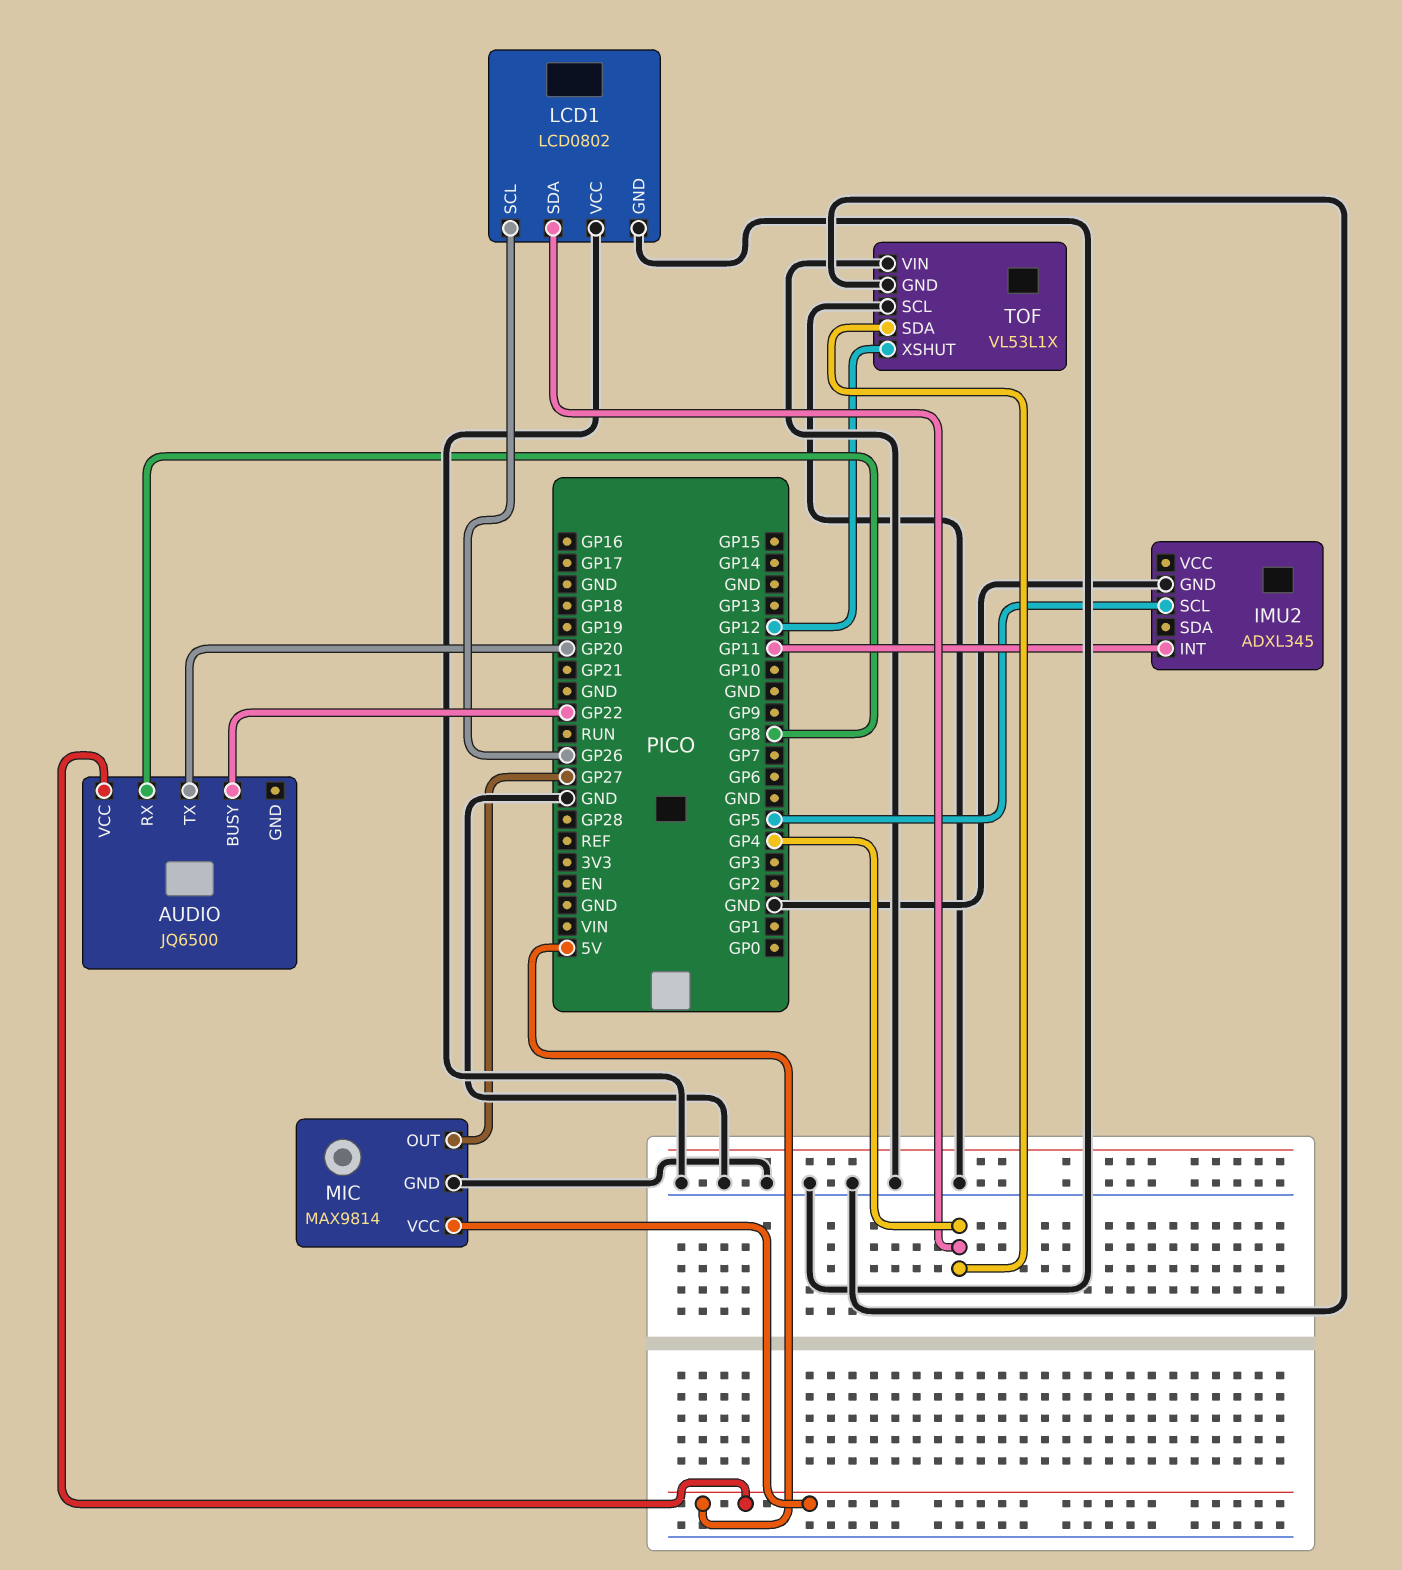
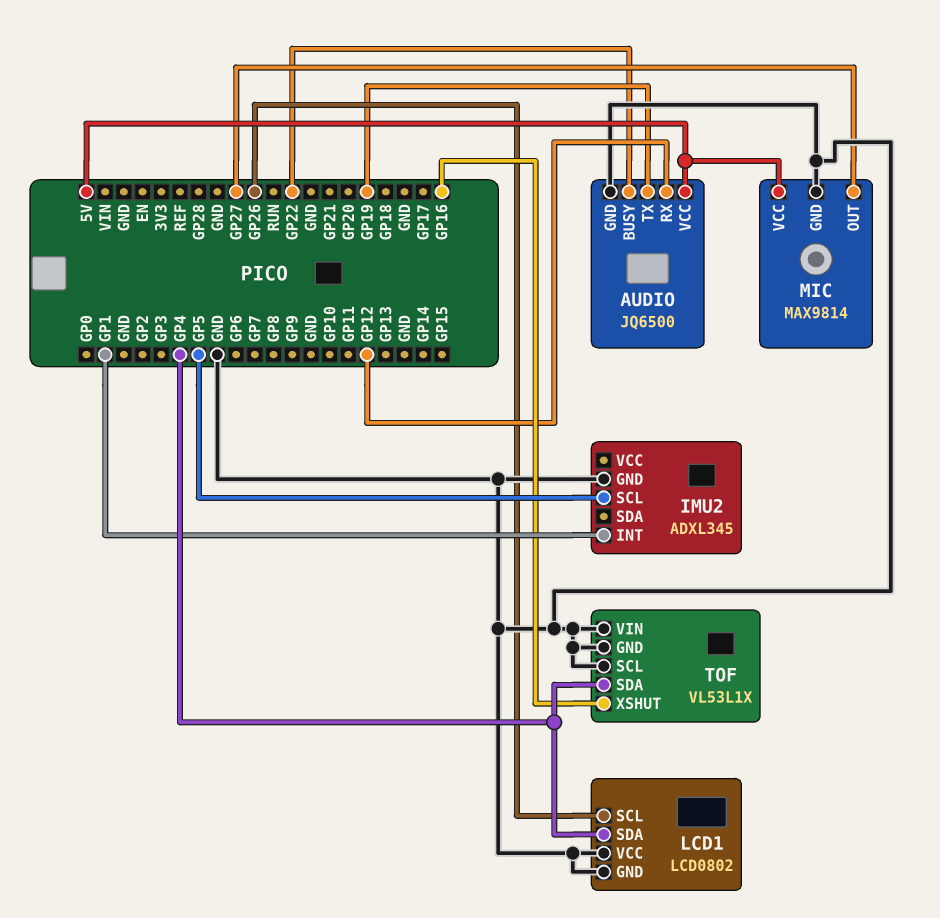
AUDIO pin GND: none -> GND
AUDIO pin RX: GP8 -> GP12
AUDIO pin TX: GP20 -> GP19
IMU2 pin INT: GP11 -> GP1
TOF pin XSHUT: GP12 -> GP16

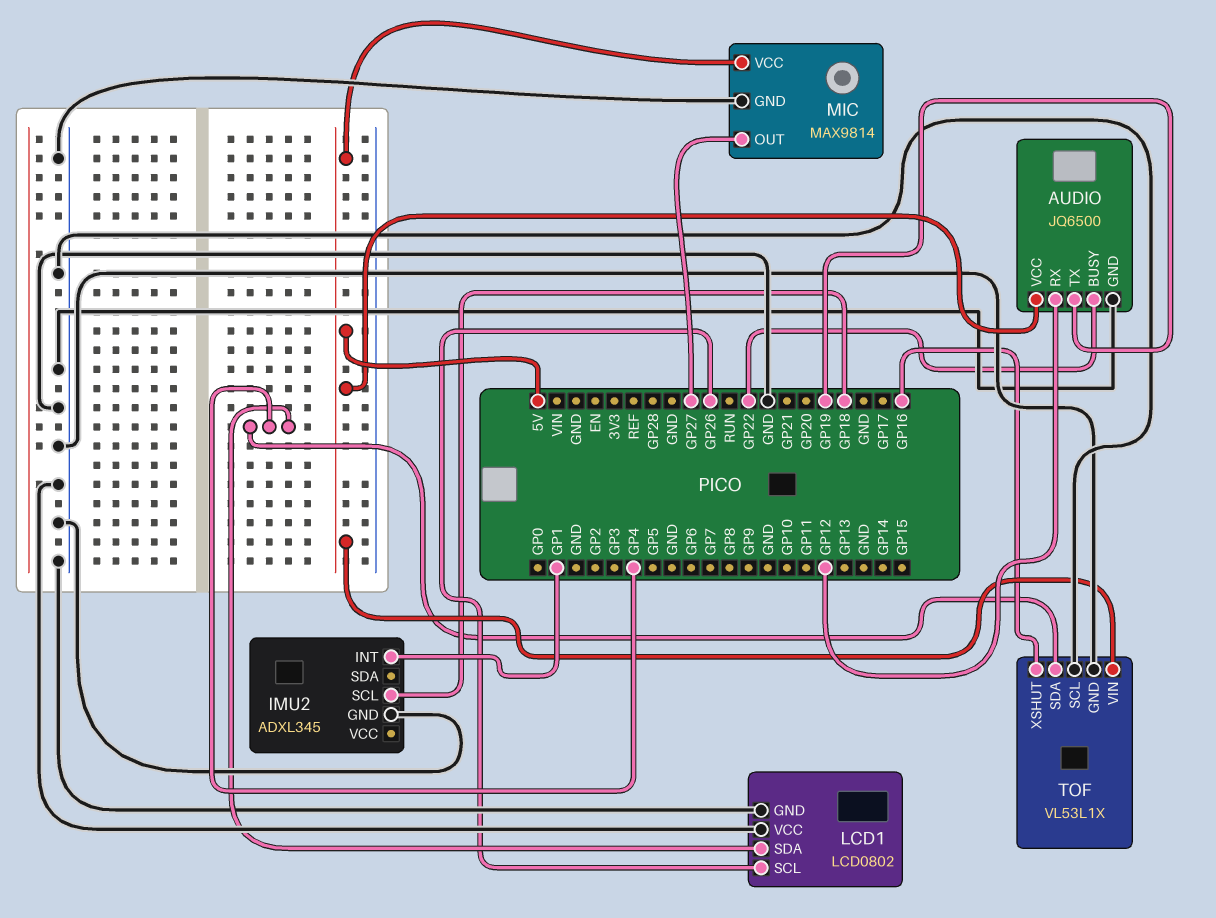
IMU2 pin SCL: GP5 -> GP18
TOF pin VIN: GND -> 5V

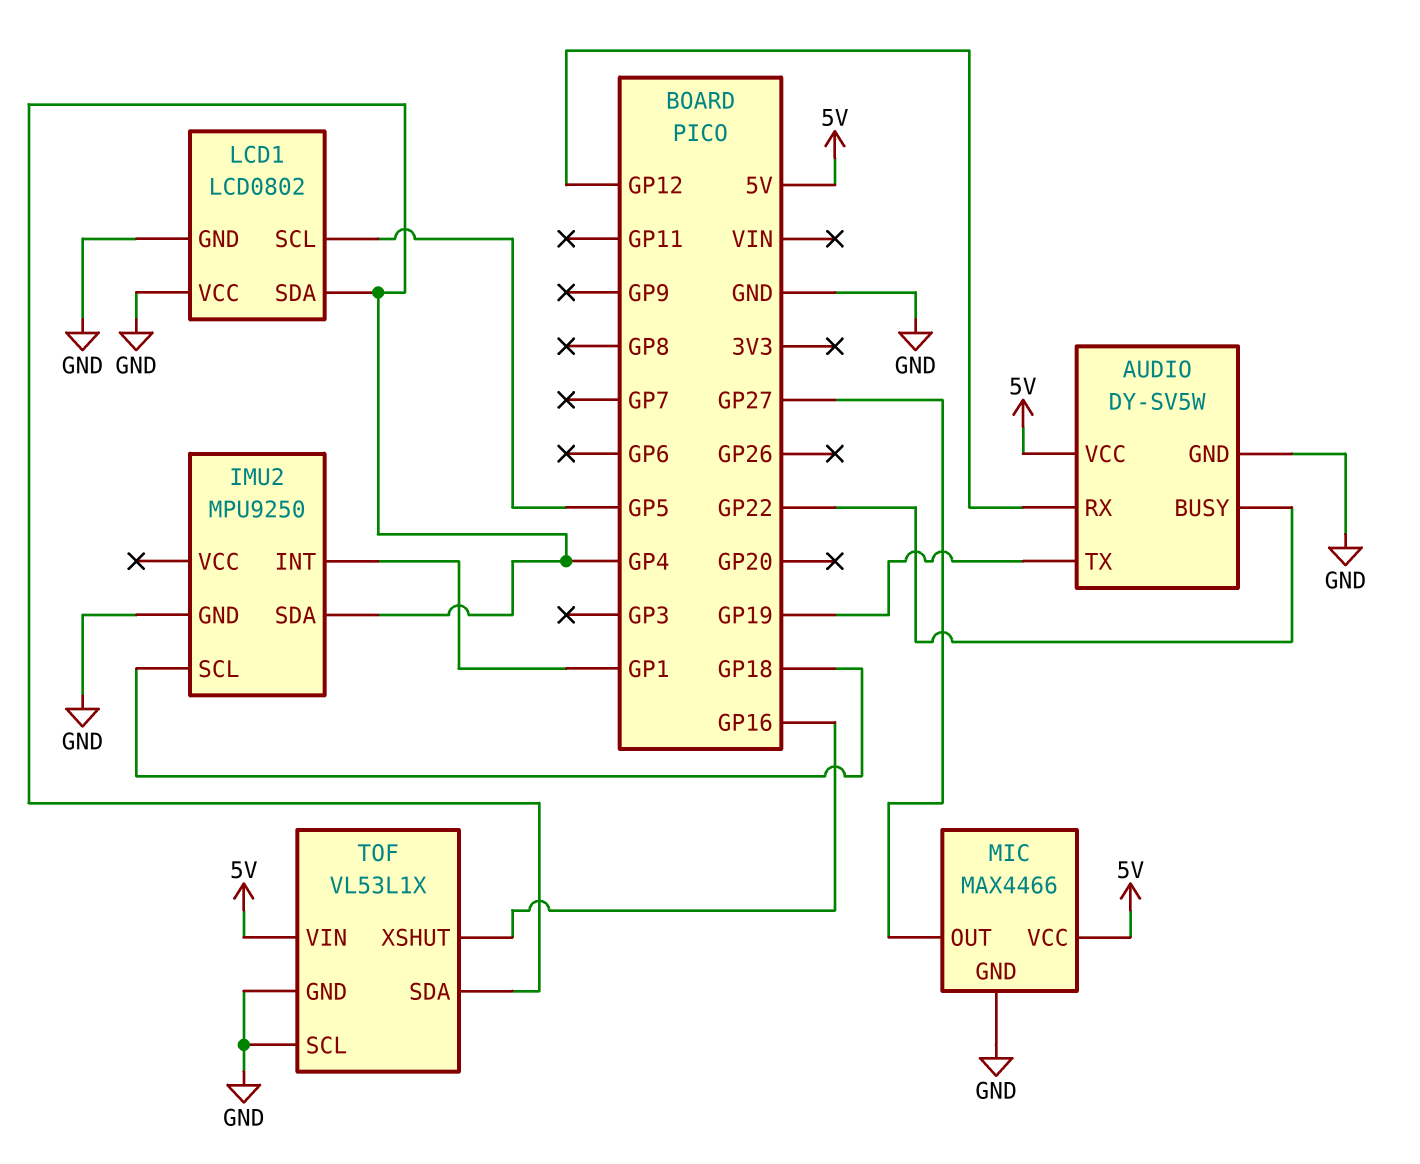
AUDIO: JQ6500 -> DY-SV5W
IMU2: ADXL345 -> MPU9250
IMU2 pin SDA: none -> GP4
LCD1 pin SCL: GP26 -> GP5
MIC: MAX9814 -> MAX4466

